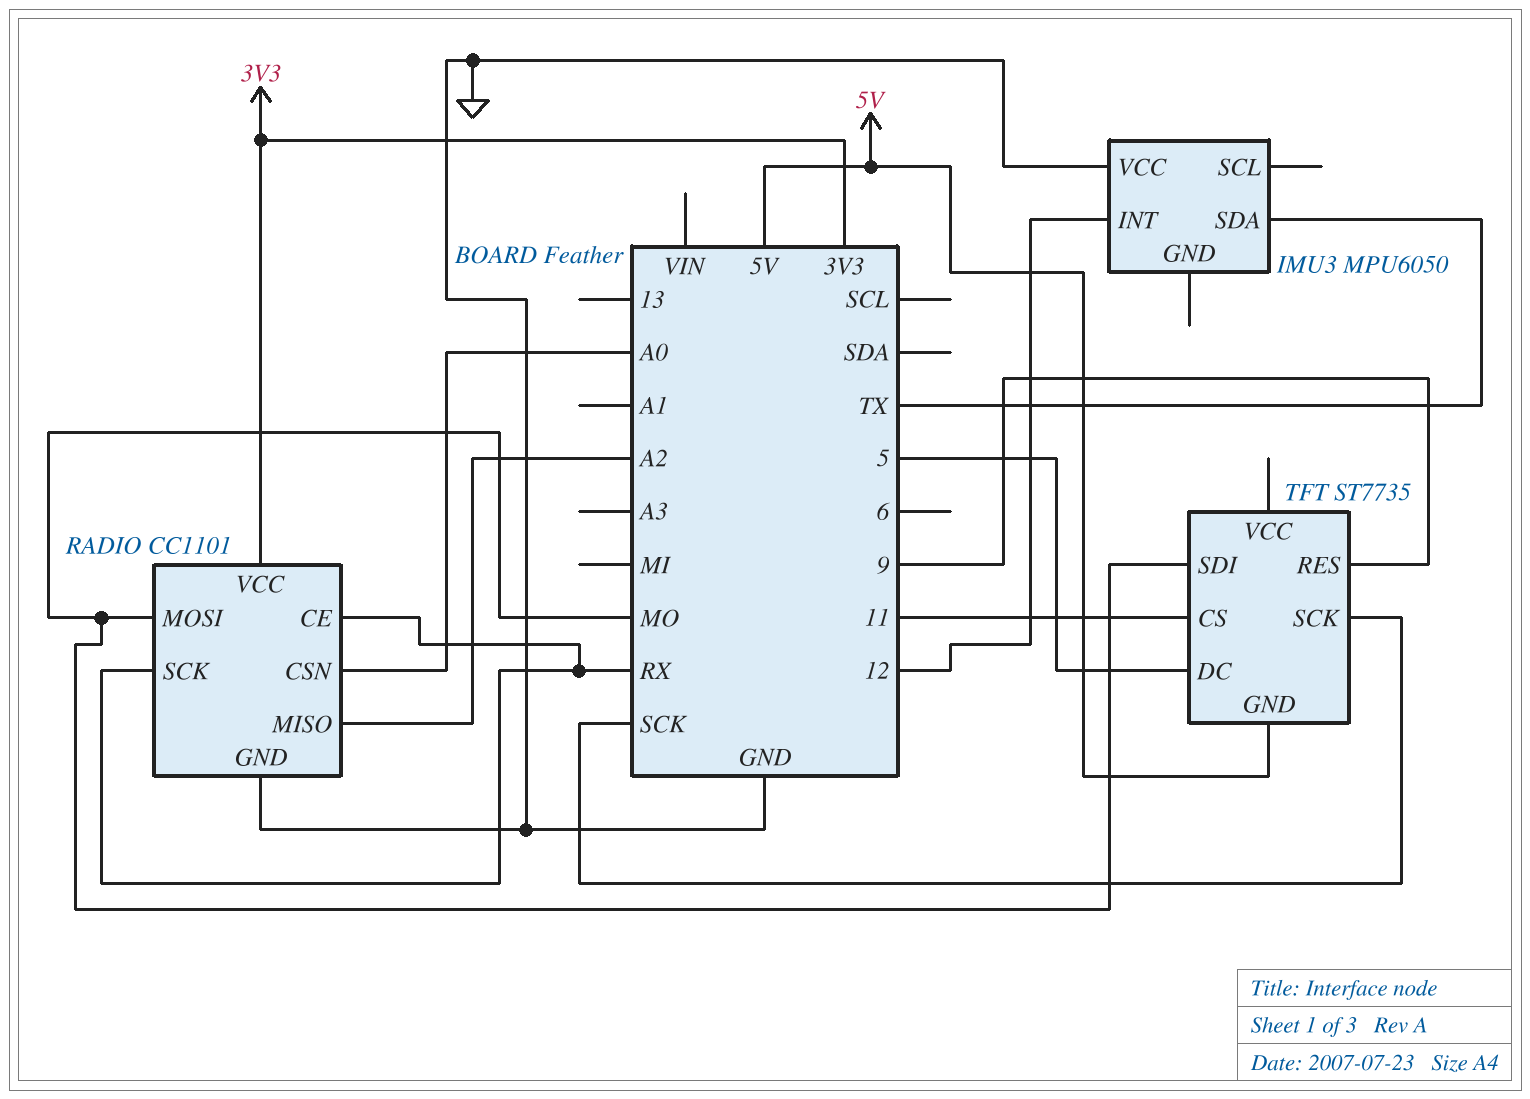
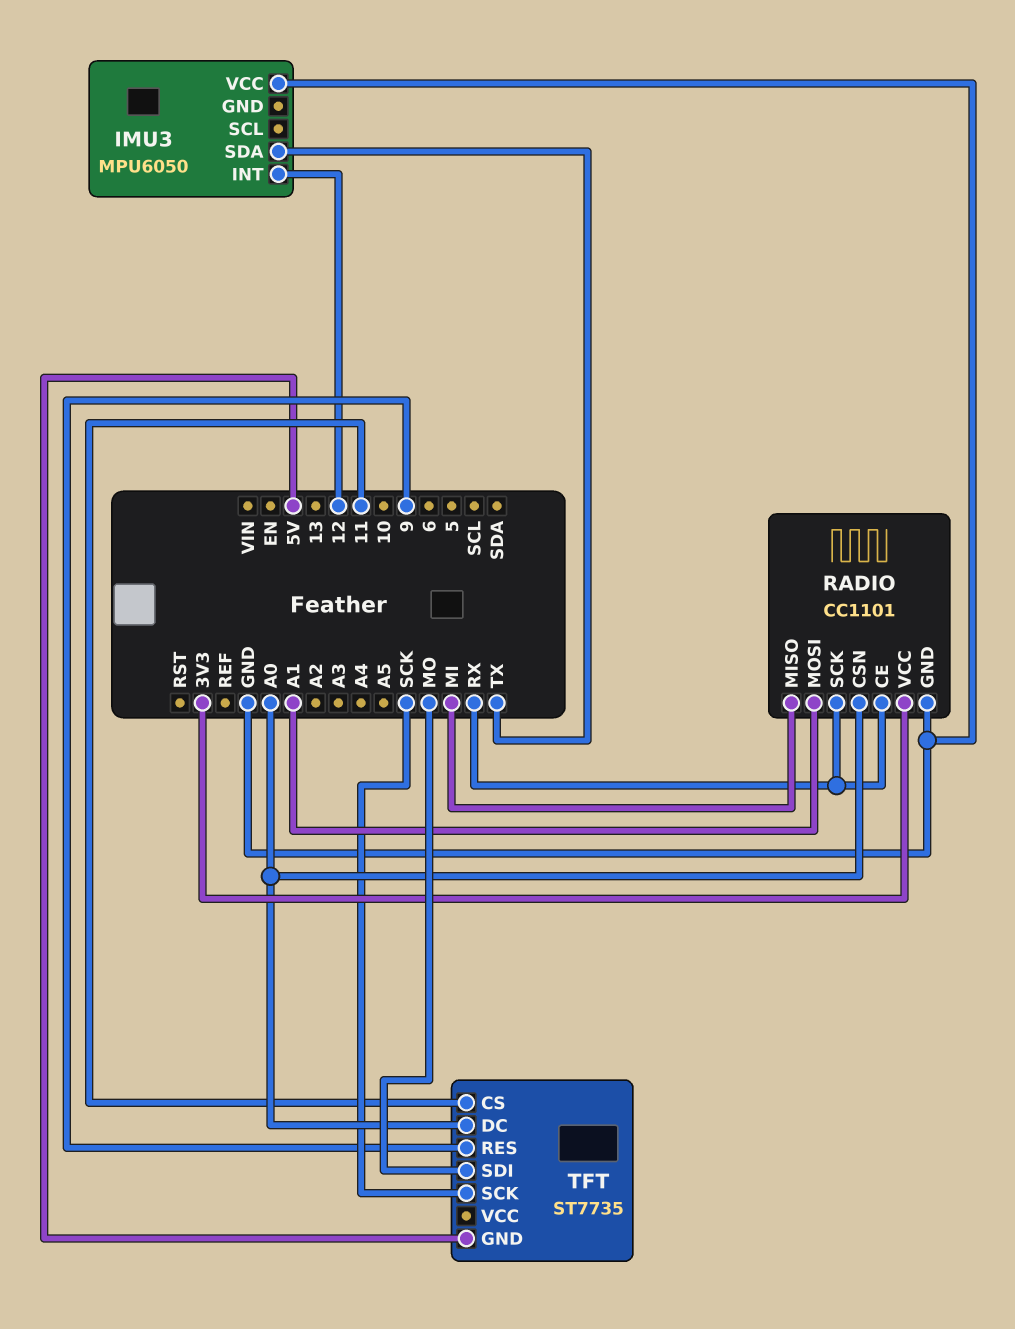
RADIO pin MISO: A2 -> MI
RADIO pin MOSI: MO -> A1
TFT pin DC: 5 -> A0

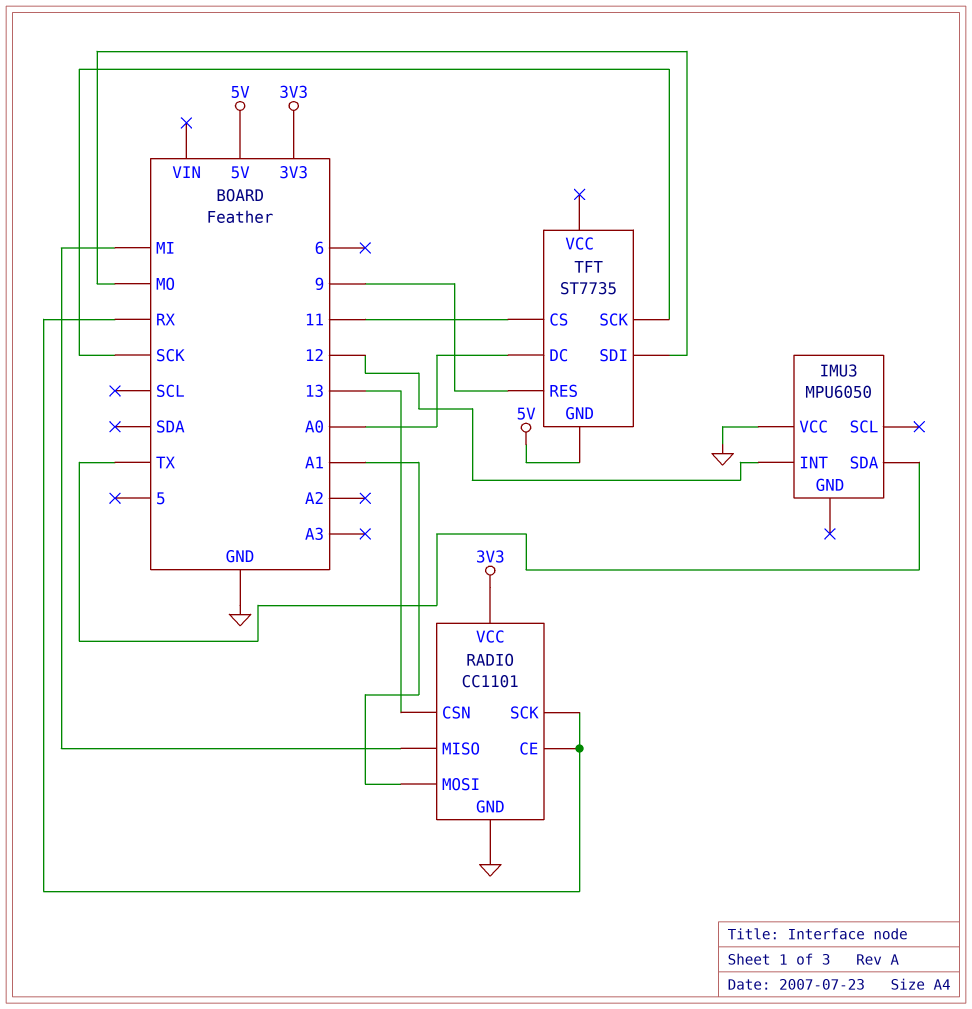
RADIO pin CSN: A0 -> 13

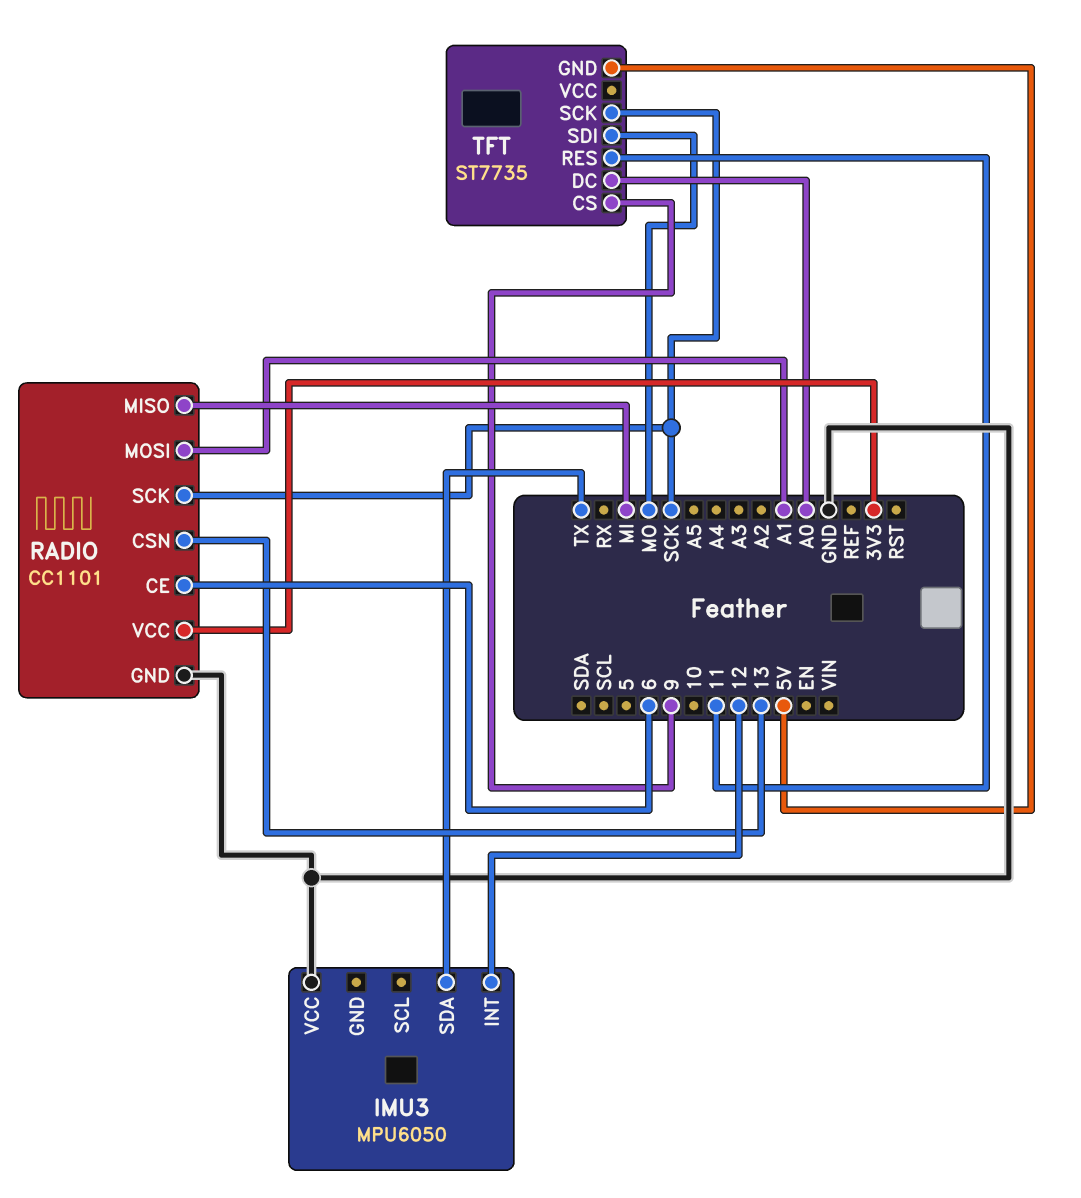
RADIO pin CE: RX -> 6
RADIO pin SCK: RX -> SCK
TFT pin CS: 11 -> 9
TFT pin RES: 9 -> 11

